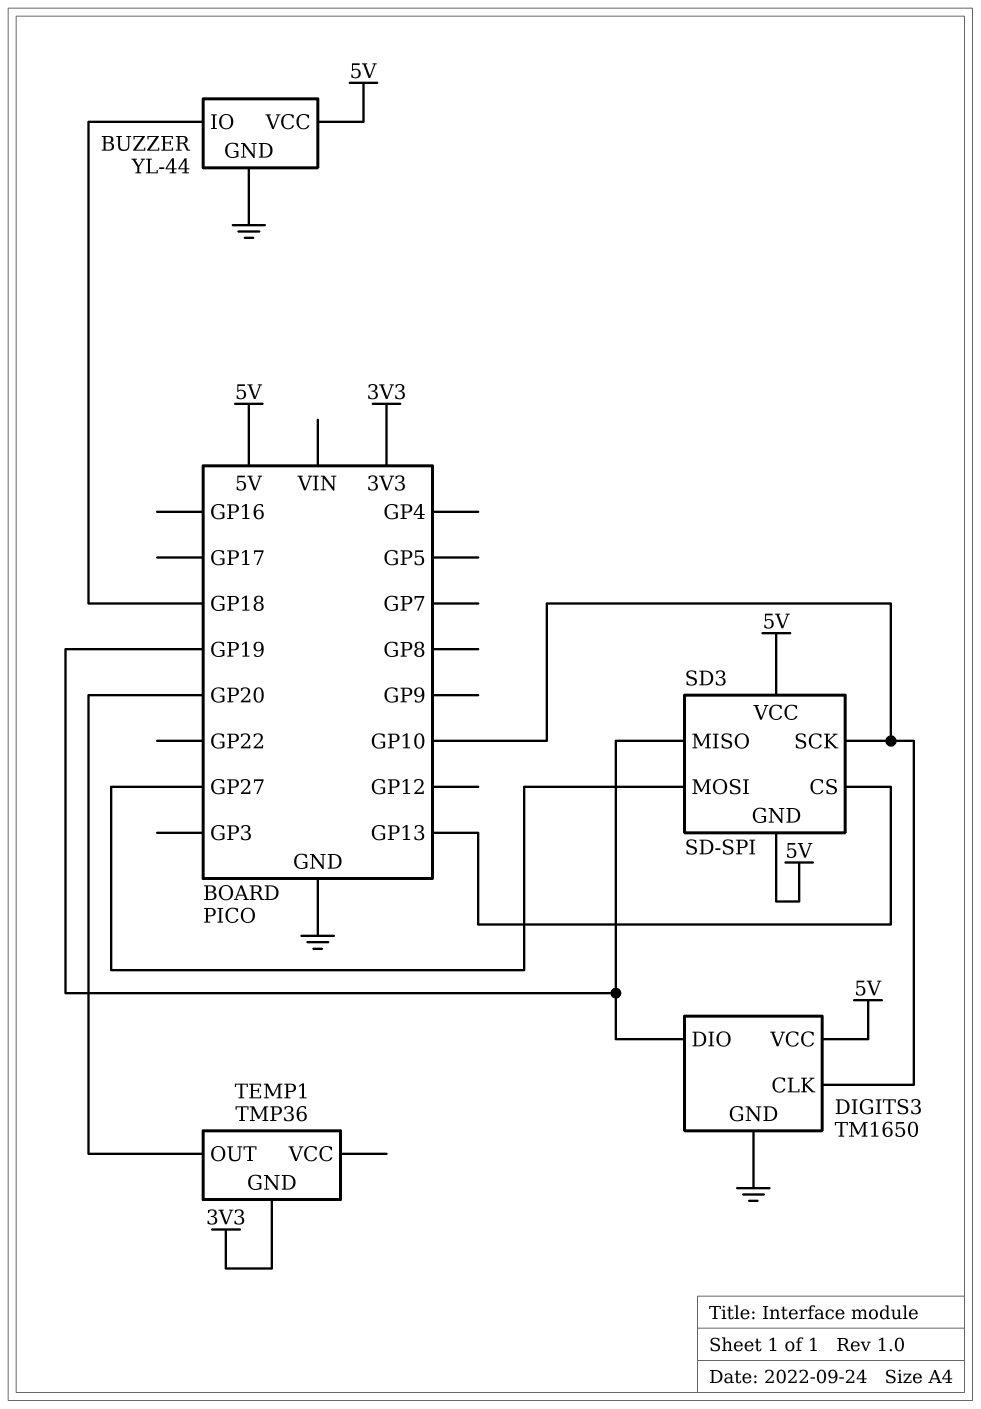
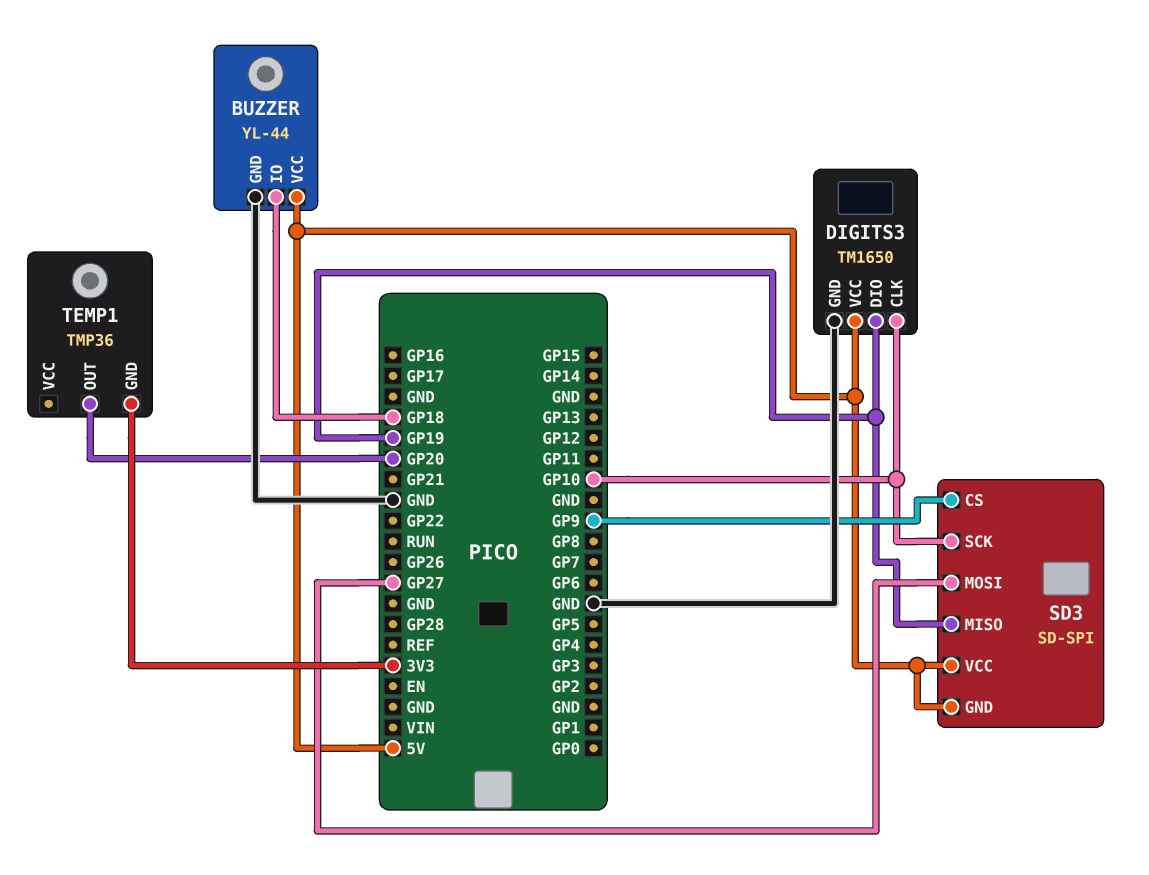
SD3 pin CS: GP13 -> GP9

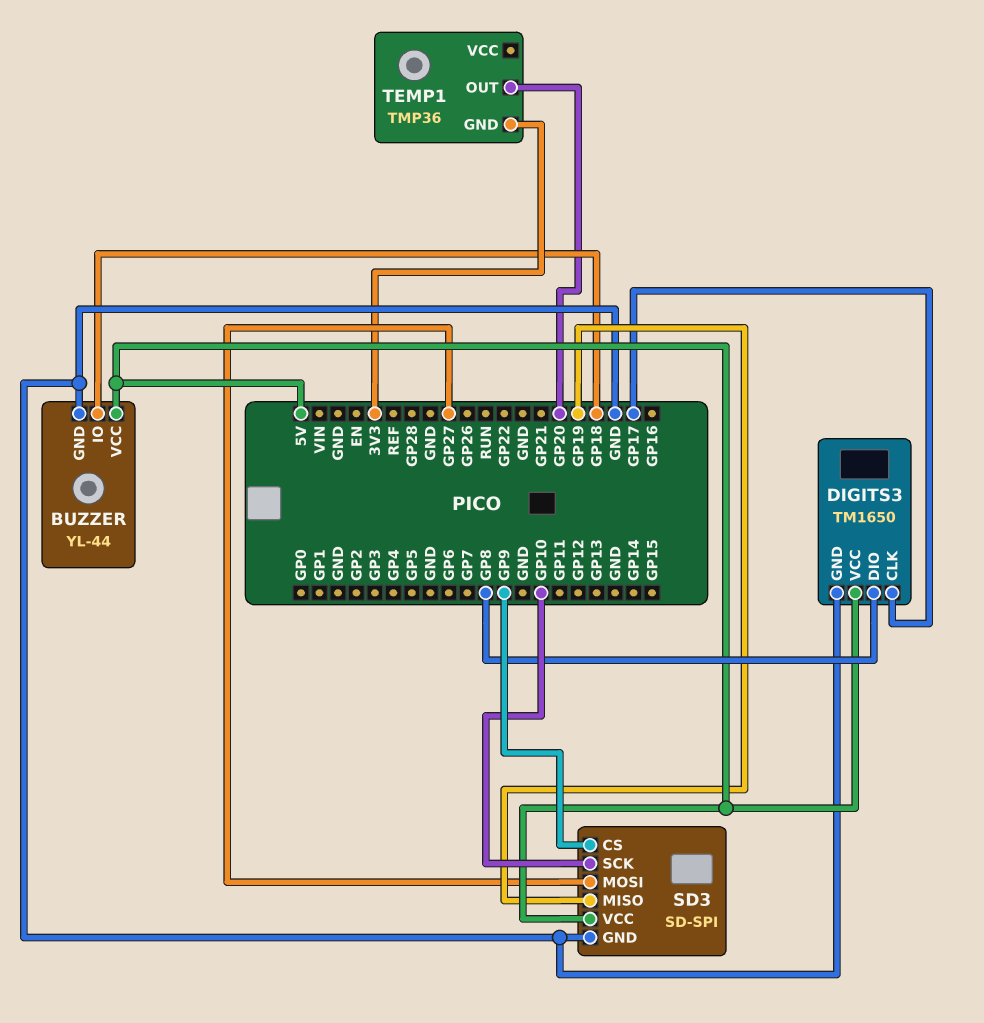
DIGITS3 pin CLK: GP10 -> GP17
DIGITS3 pin DIO: GP19 -> GP8
SD3 pin GND: 5V -> GND

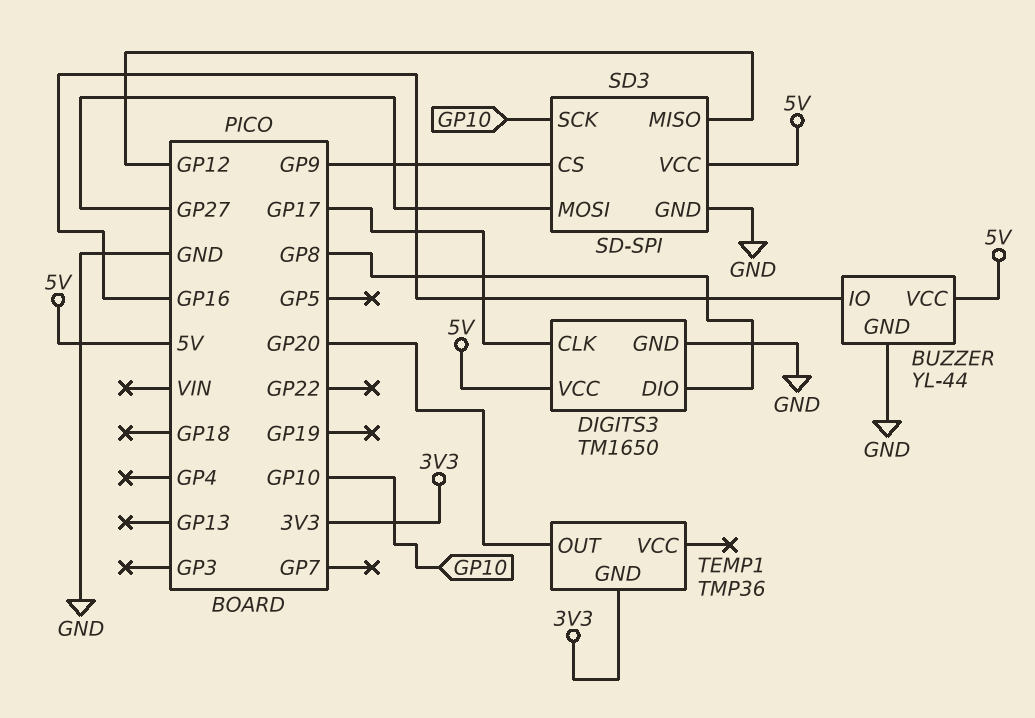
BUZZER pin IO: GP18 -> GP16
SD3 pin MISO: GP19 -> GP12

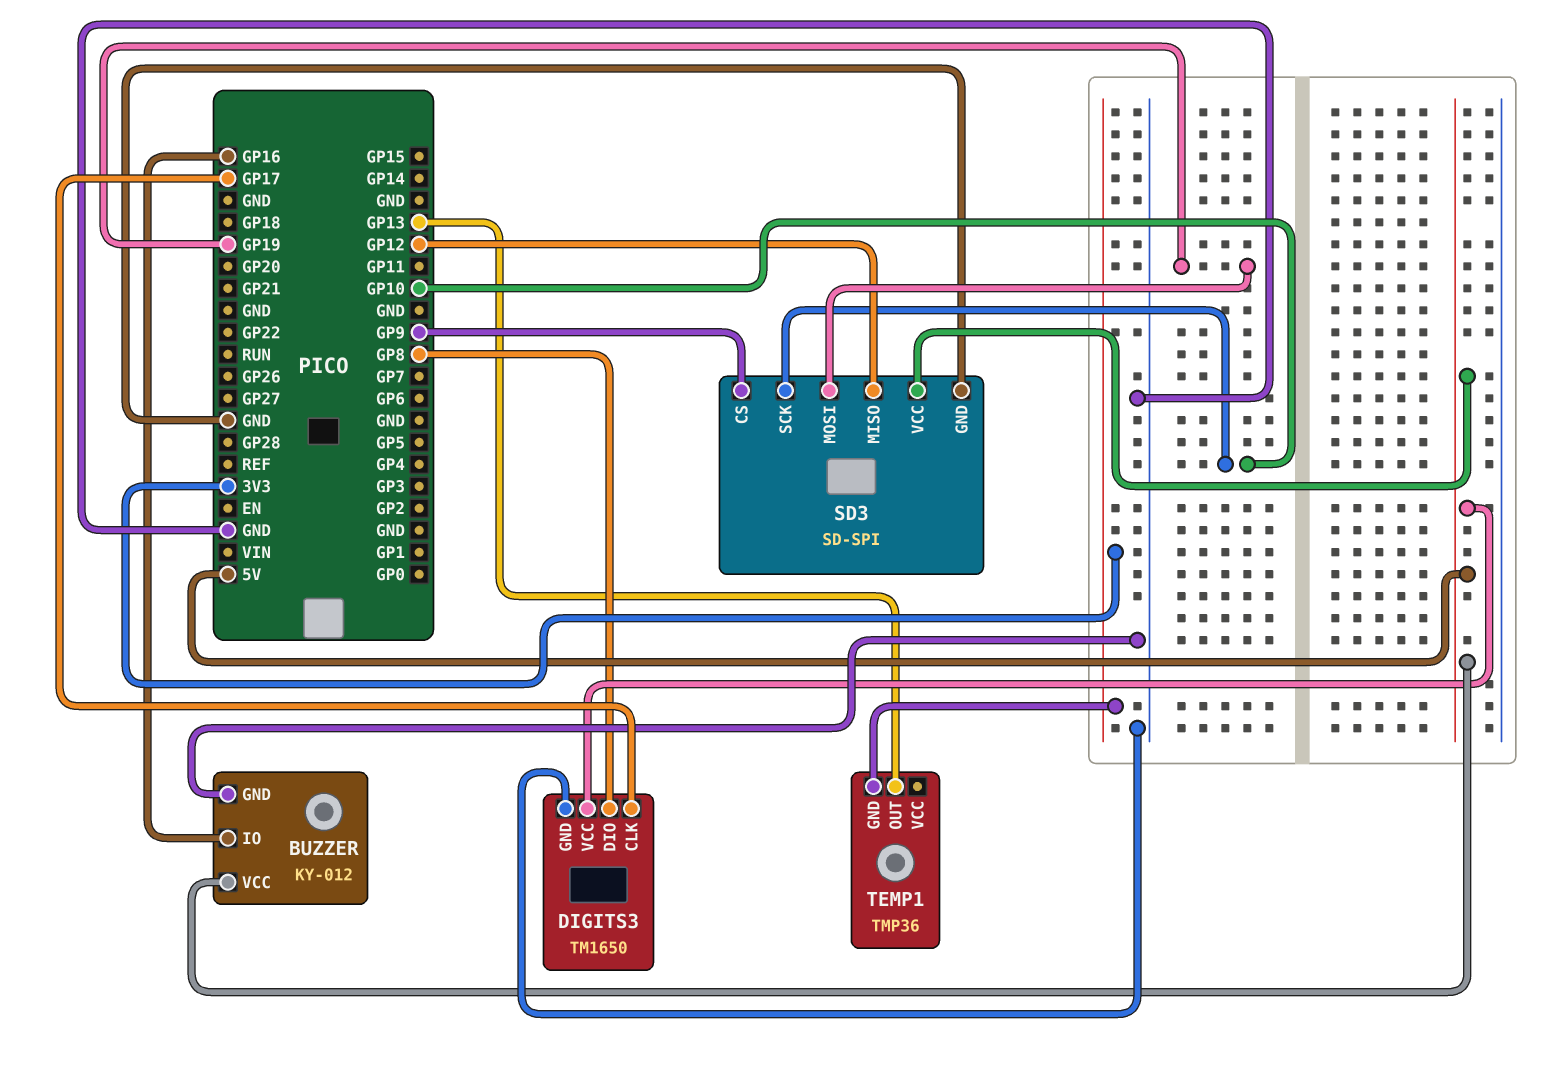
BUZZER: YL-44 -> KY-012
SD3 pin MOSI: GP27 -> GP19
TEMP1 pin OUT: GP20 -> GP13

